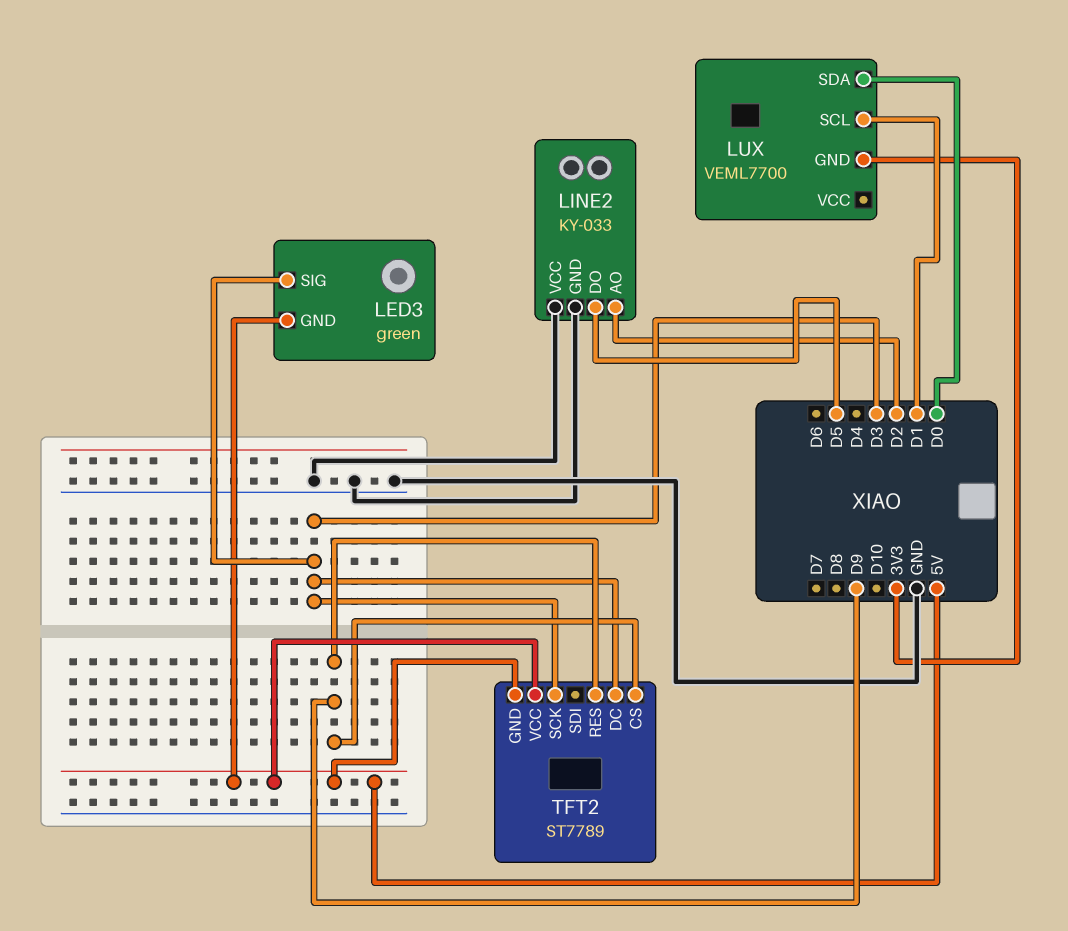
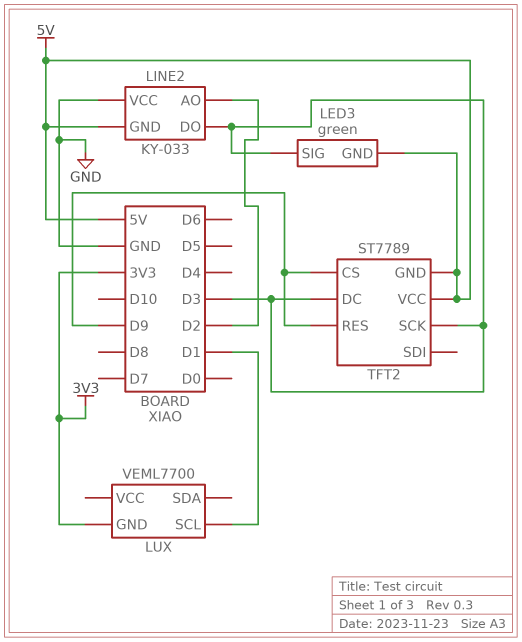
LINE2 pin DO: D5 -> D3
LINE2 pin GND: GND -> 5V
LUX pin SDA: D0 -> none

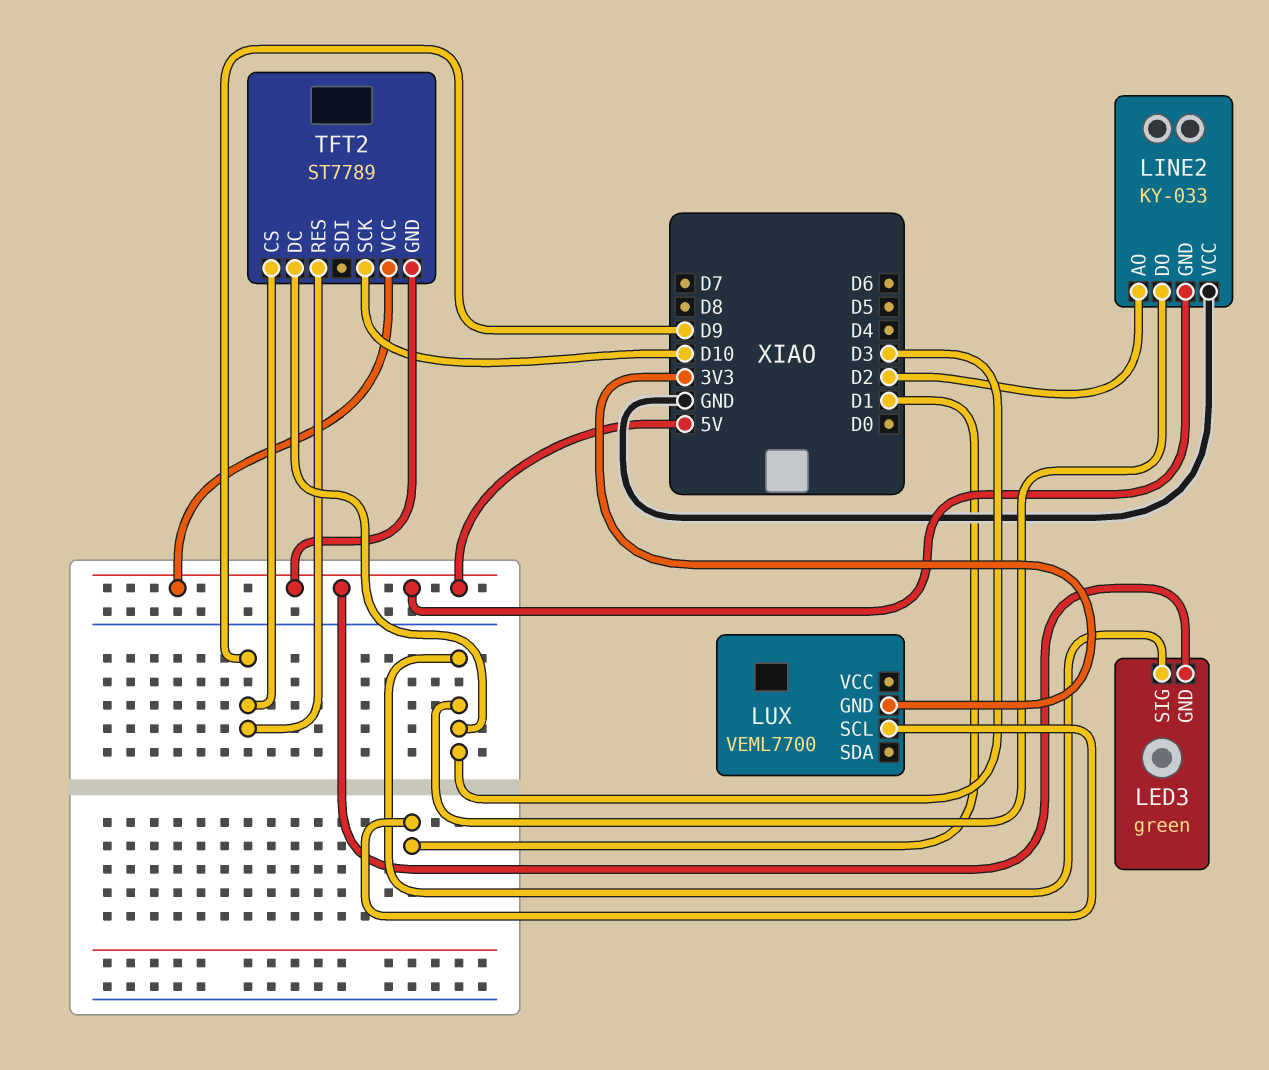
TFT2 pin SCK: D3 -> D10

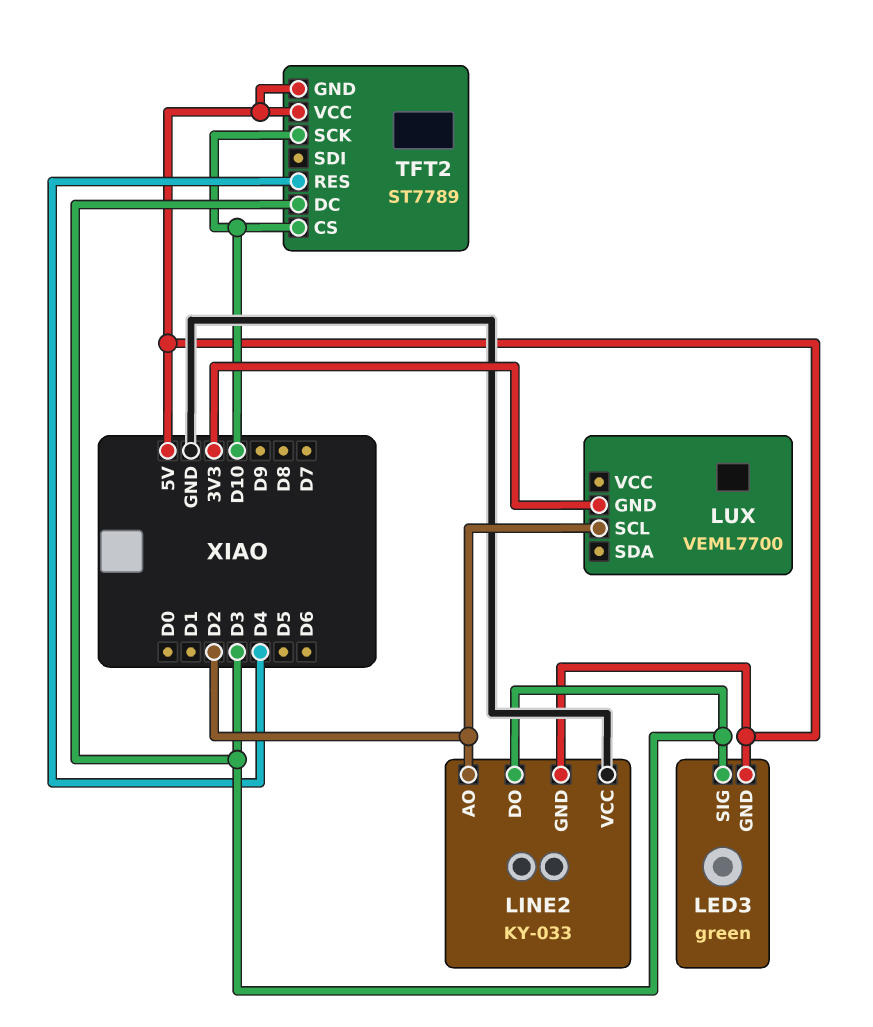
LUX pin SCL: D1 -> D2
TFT2 pin CS: D9 -> D10
TFT2 pin RES: D9 -> D4

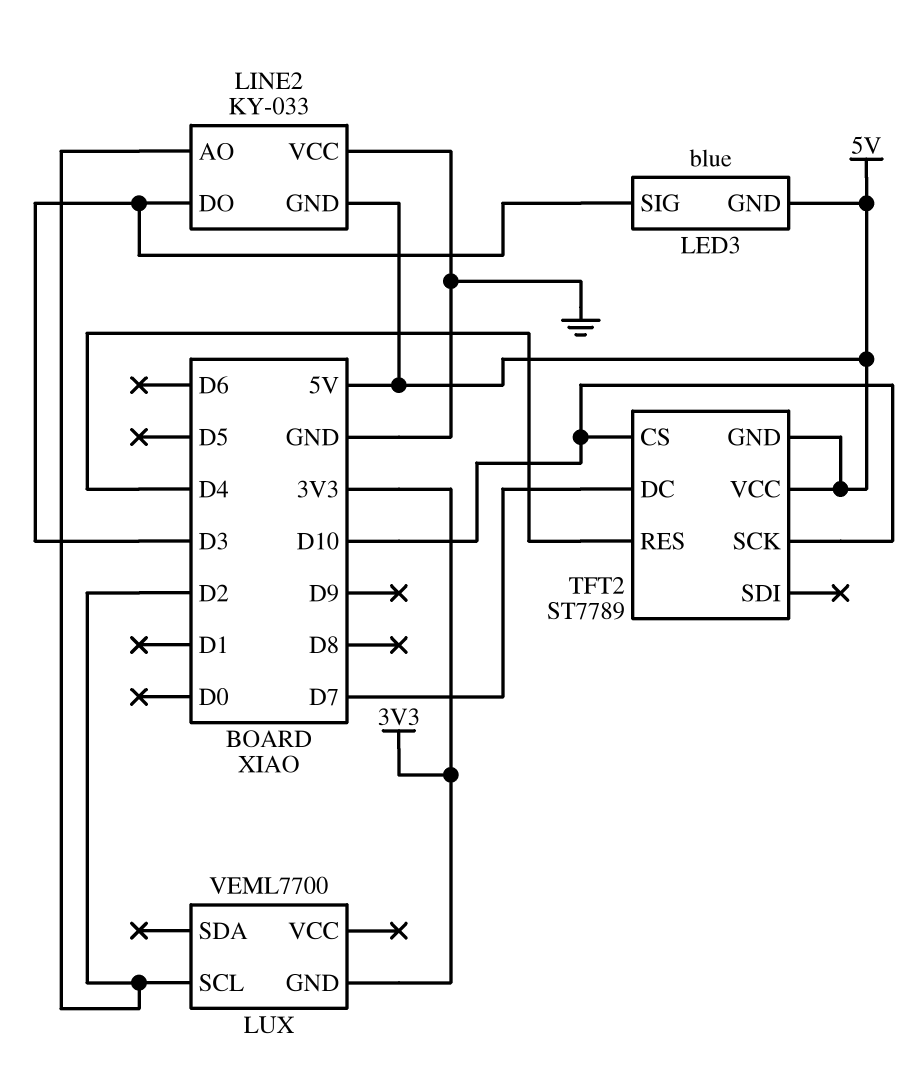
LED3: green -> blue
TFT2 pin DC: D3 -> D7

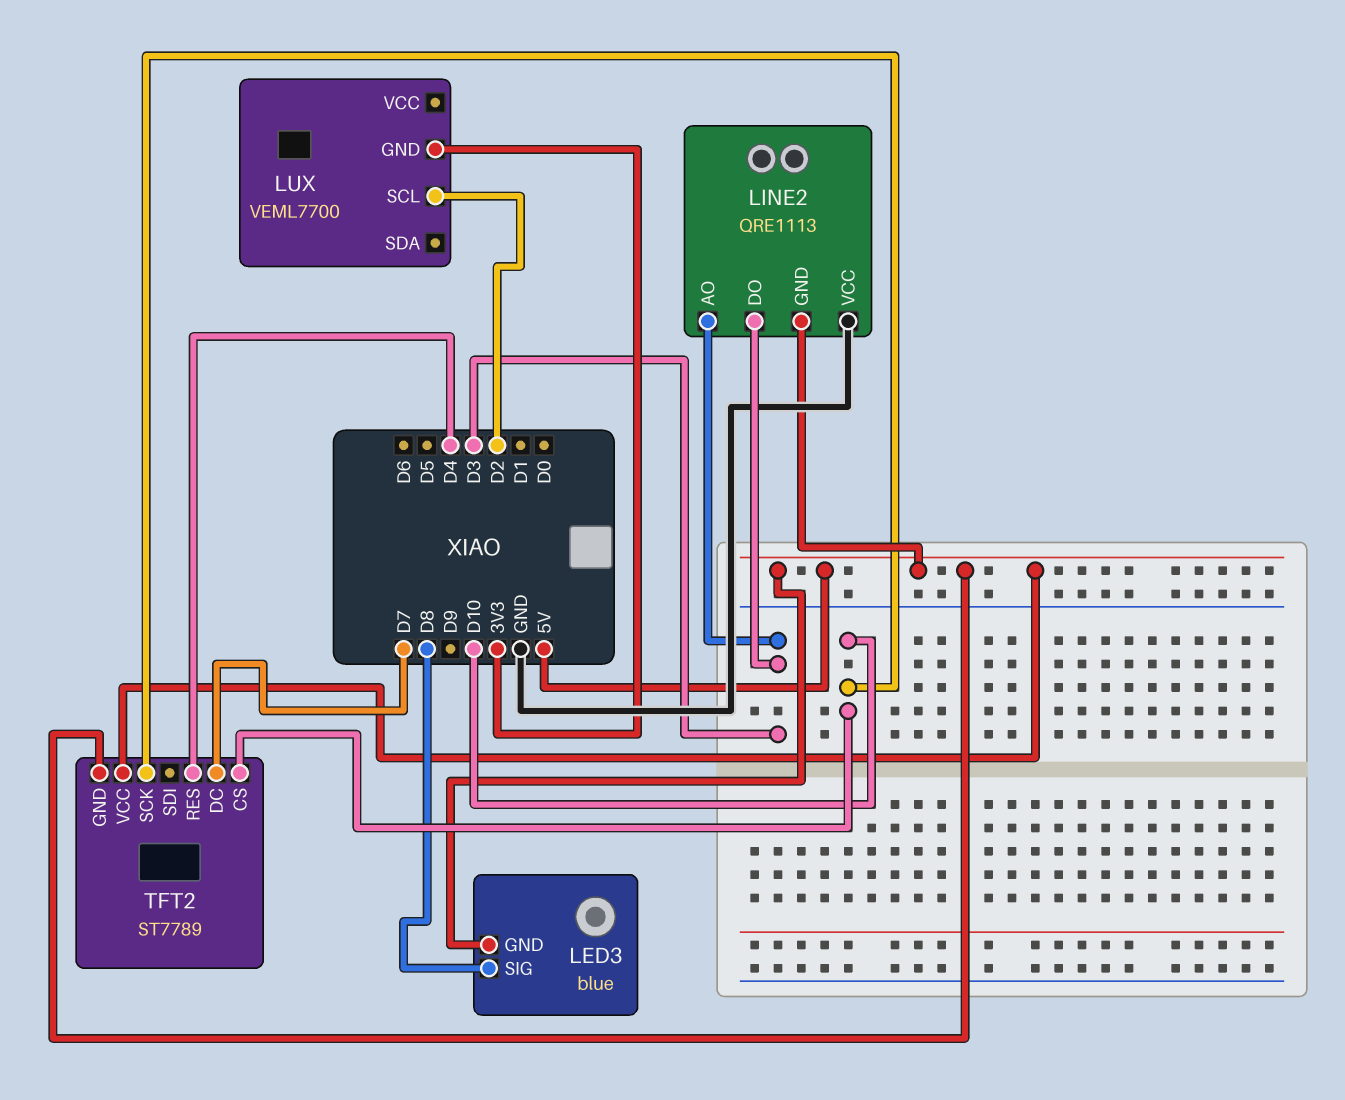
LED3 pin SIG: D3 -> D8
LINE2: KY-033 -> QRE1113
LINE2 pin AO: D2 -> D3

